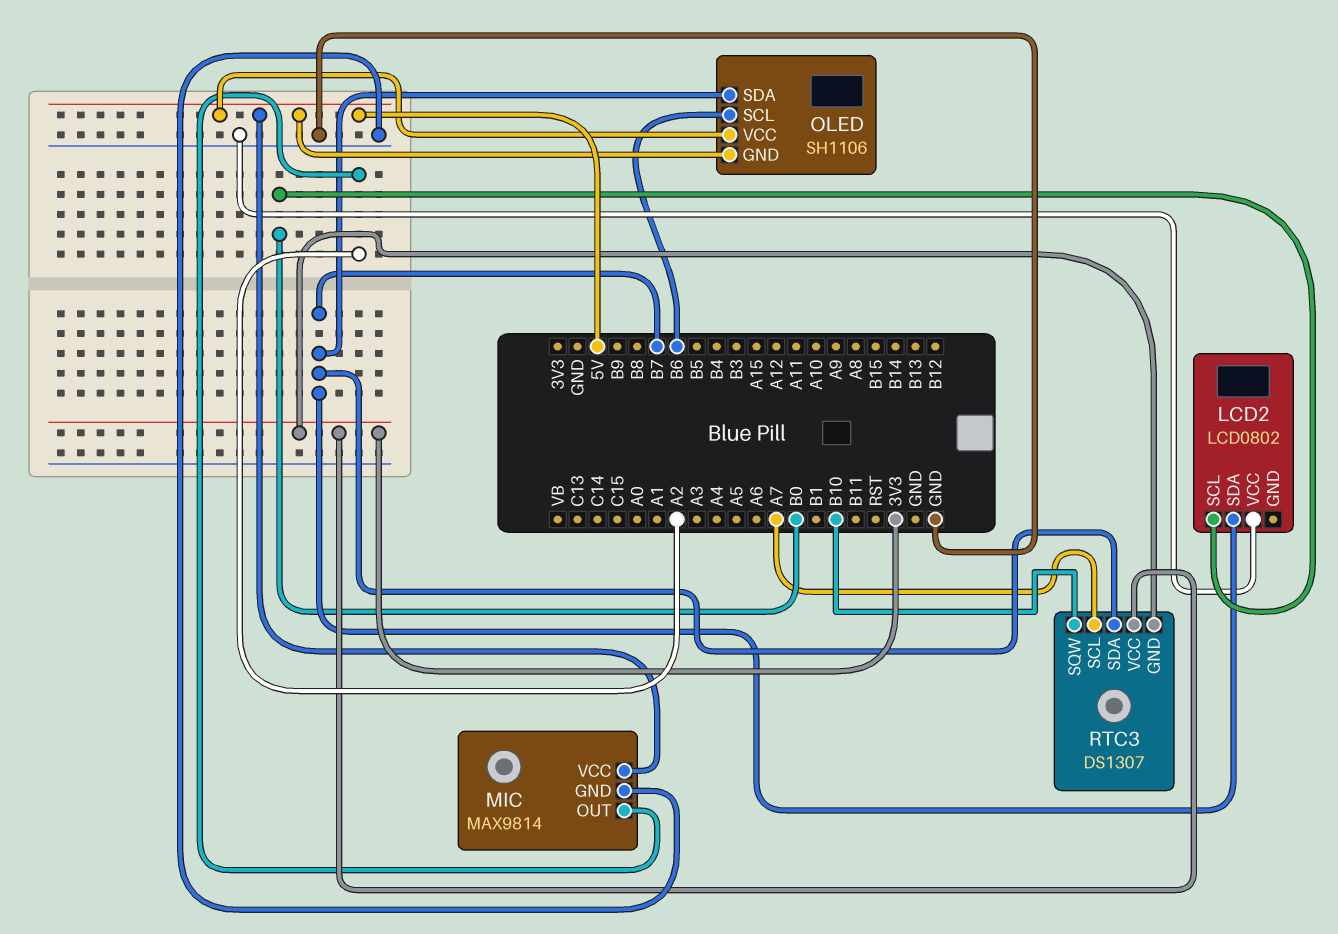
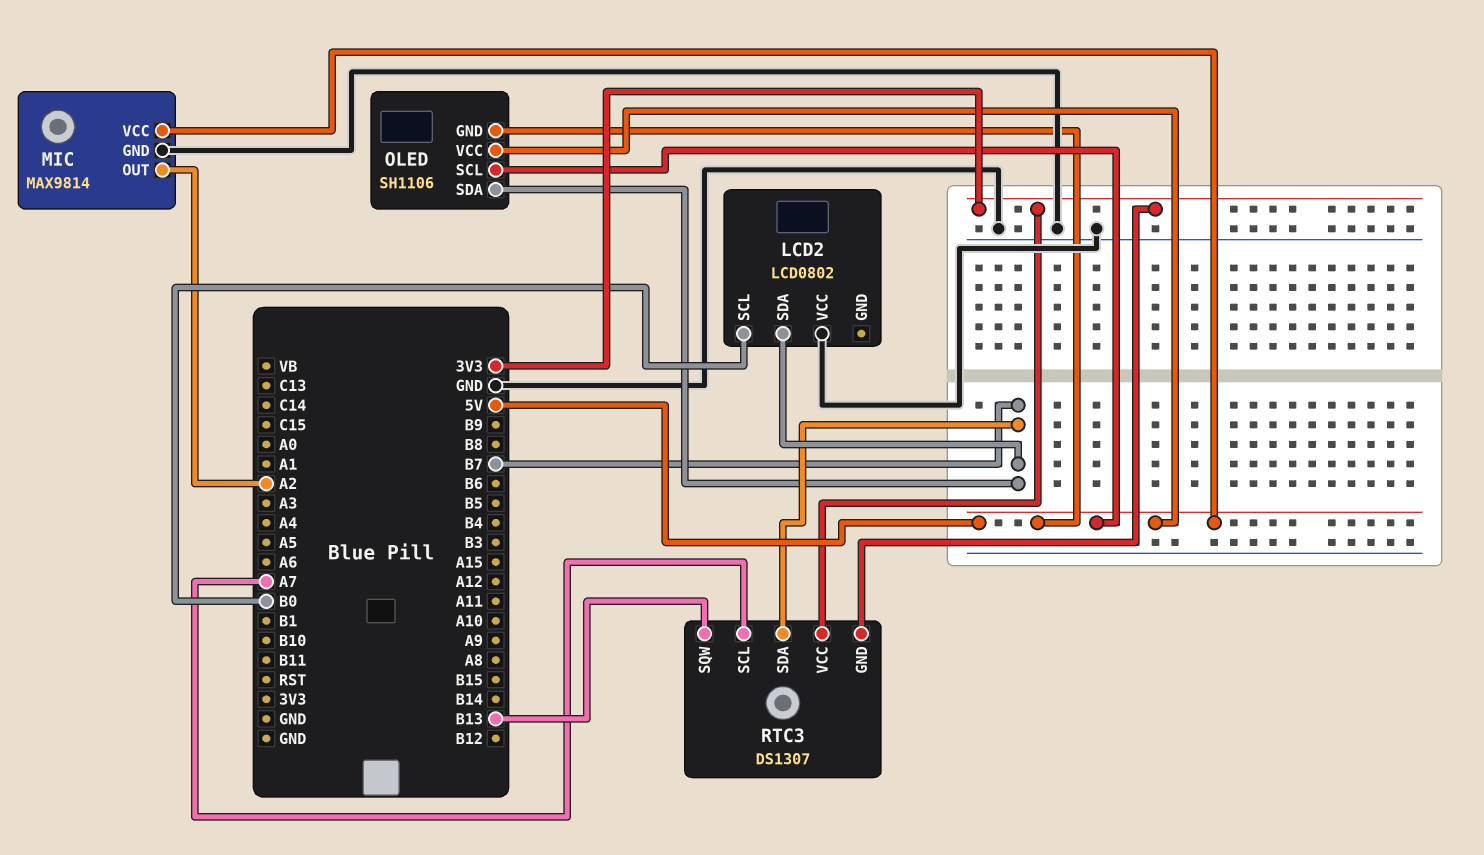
OLED pin SCL: B6 -> 5V
RTC3 pin SQW: B10 -> B13

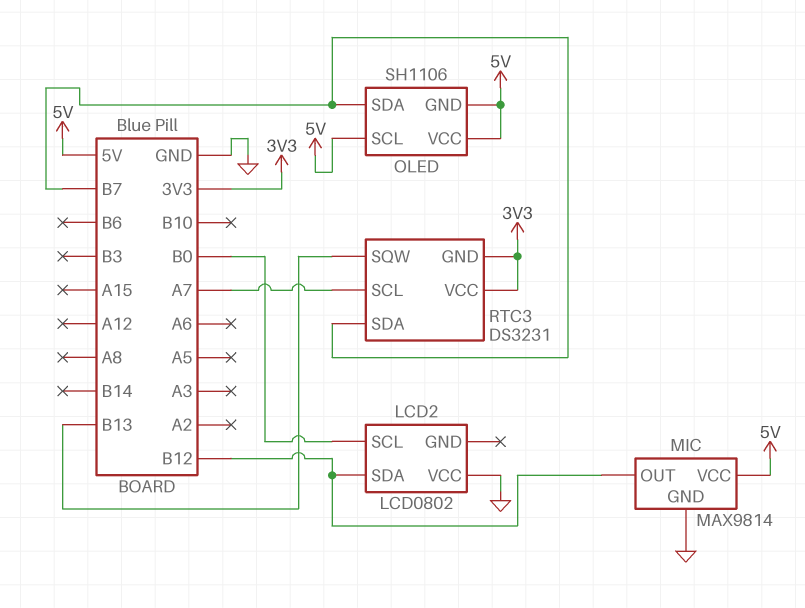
LCD2 pin SDA: B7 -> B12
MIC pin OUT: A2 -> B12
RTC3: DS1307 -> DS3231

